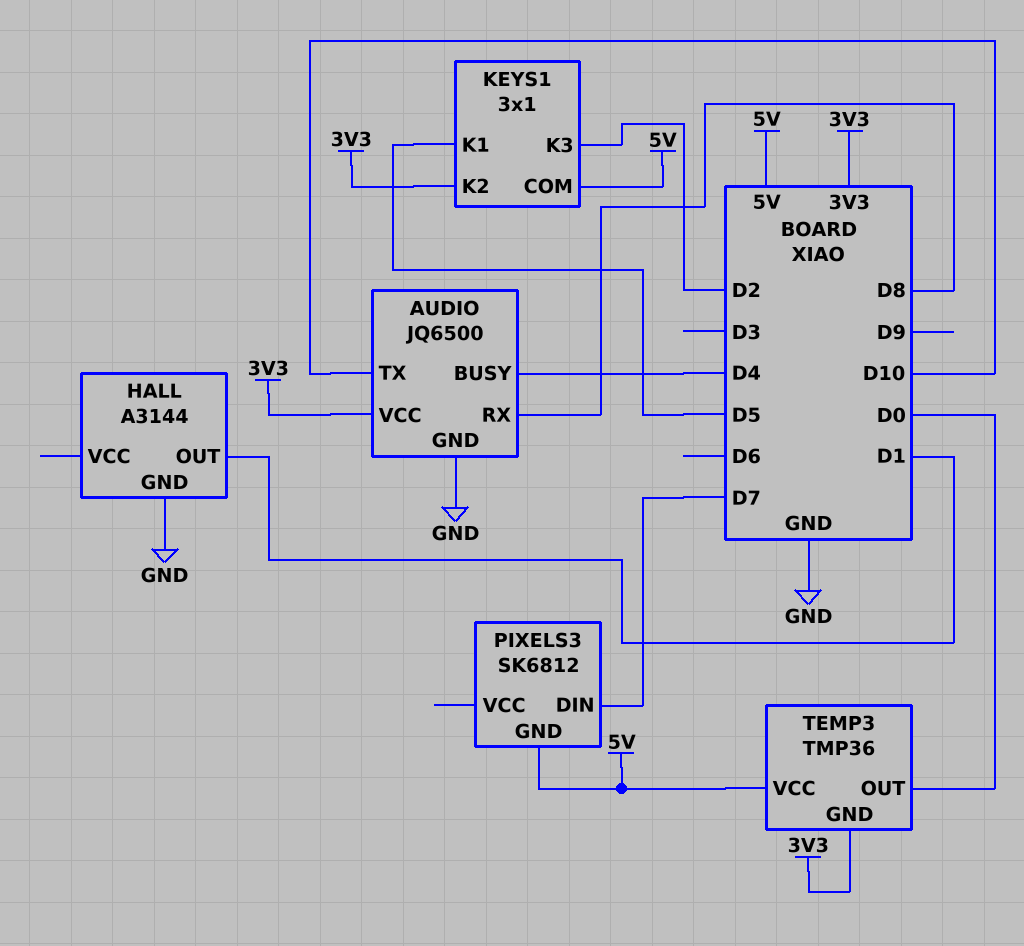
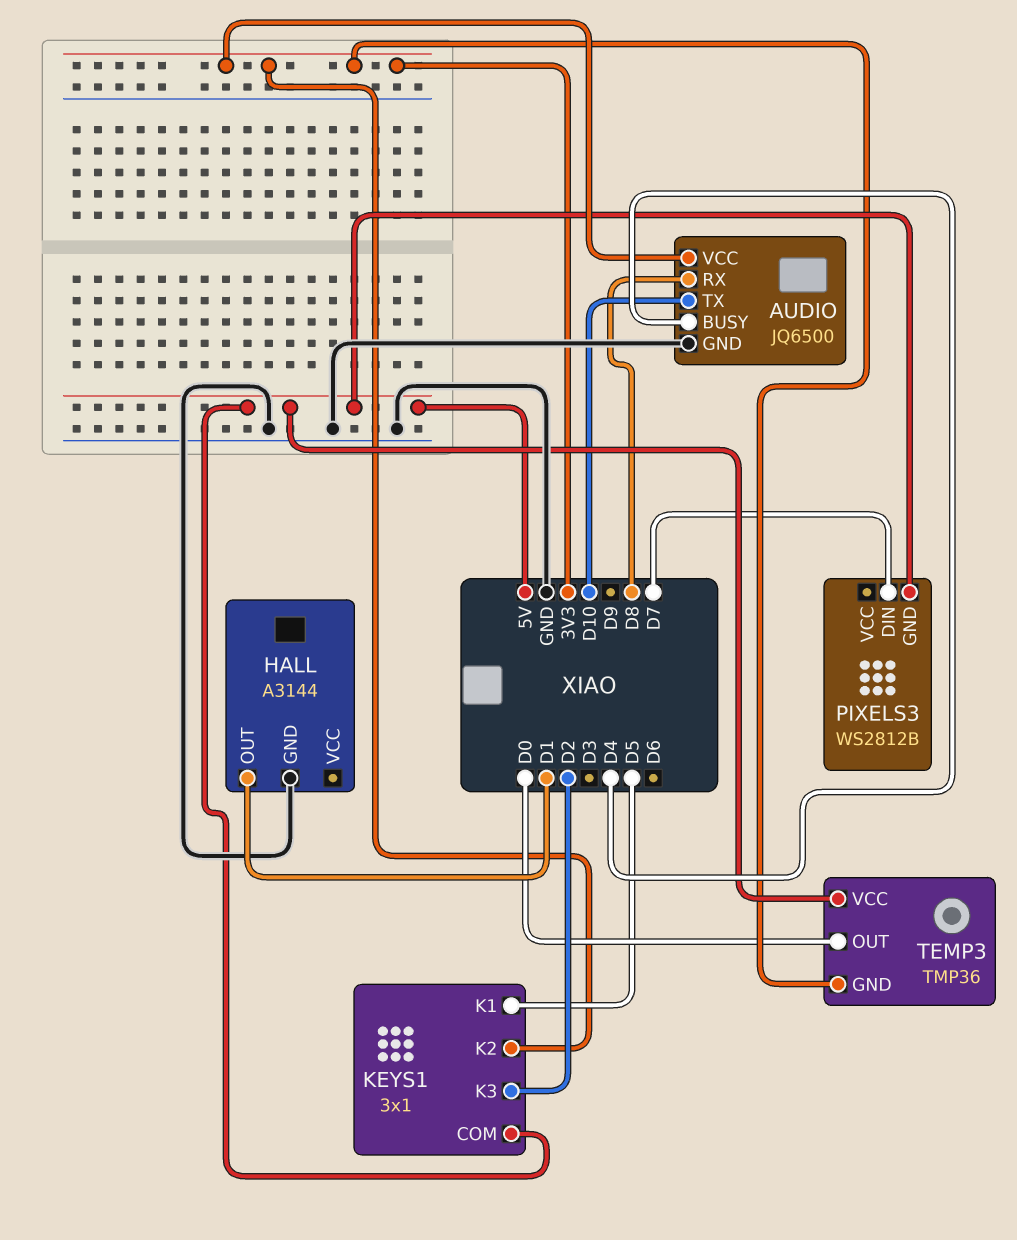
PIXELS3: SK6812 -> WS2812B

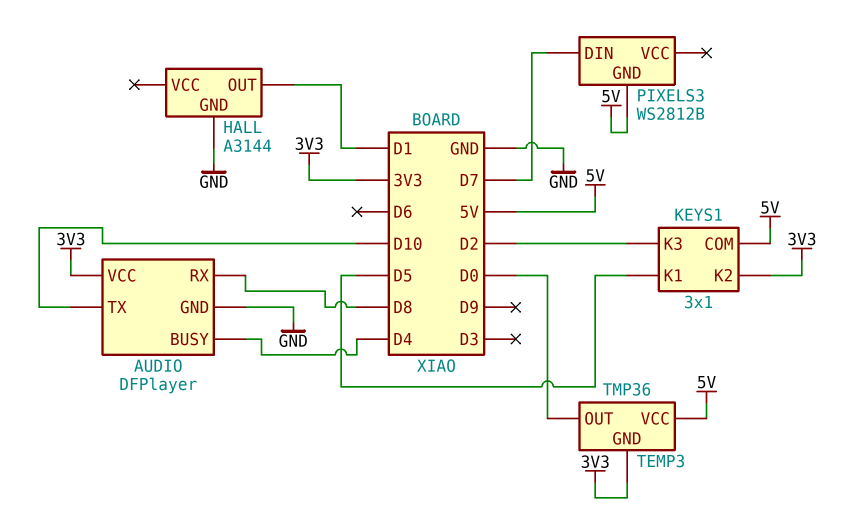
AUDIO: JQ6500 -> DFPlayer

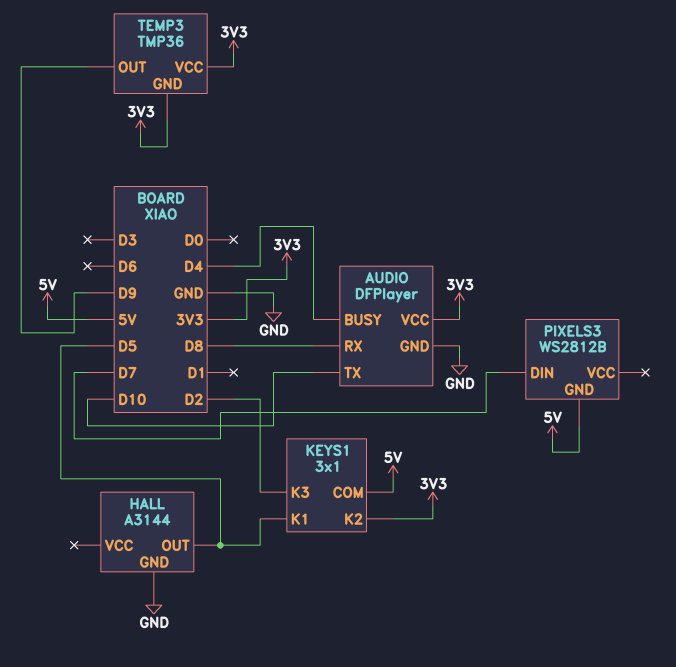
HALL pin OUT: D1 -> D5
TEMP3 pin OUT: D0 -> D9
TEMP3 pin VCC: 5V -> 3V3

